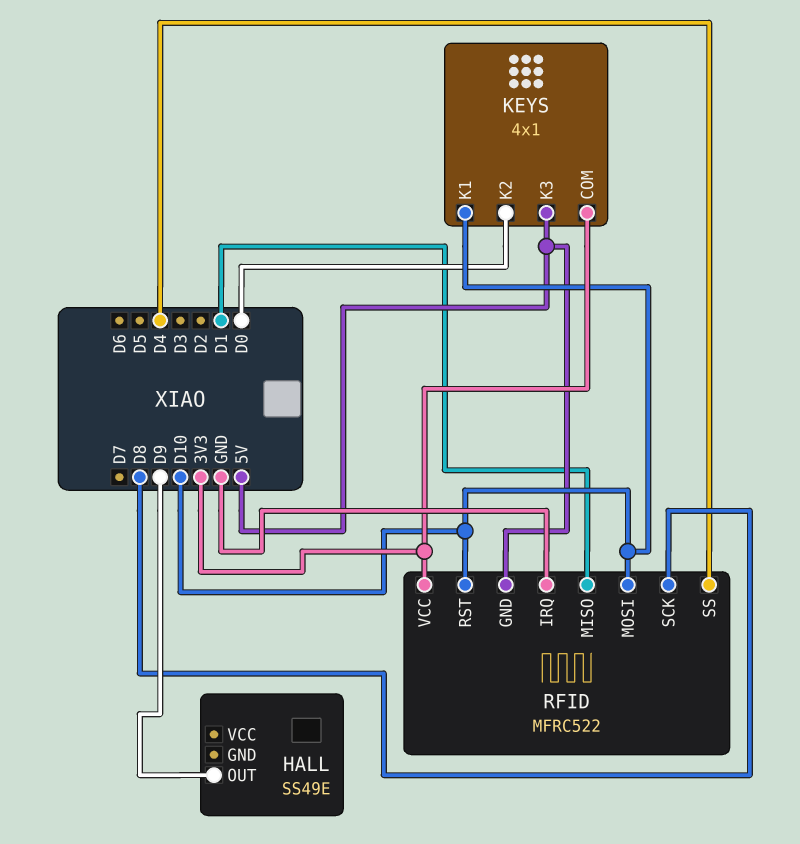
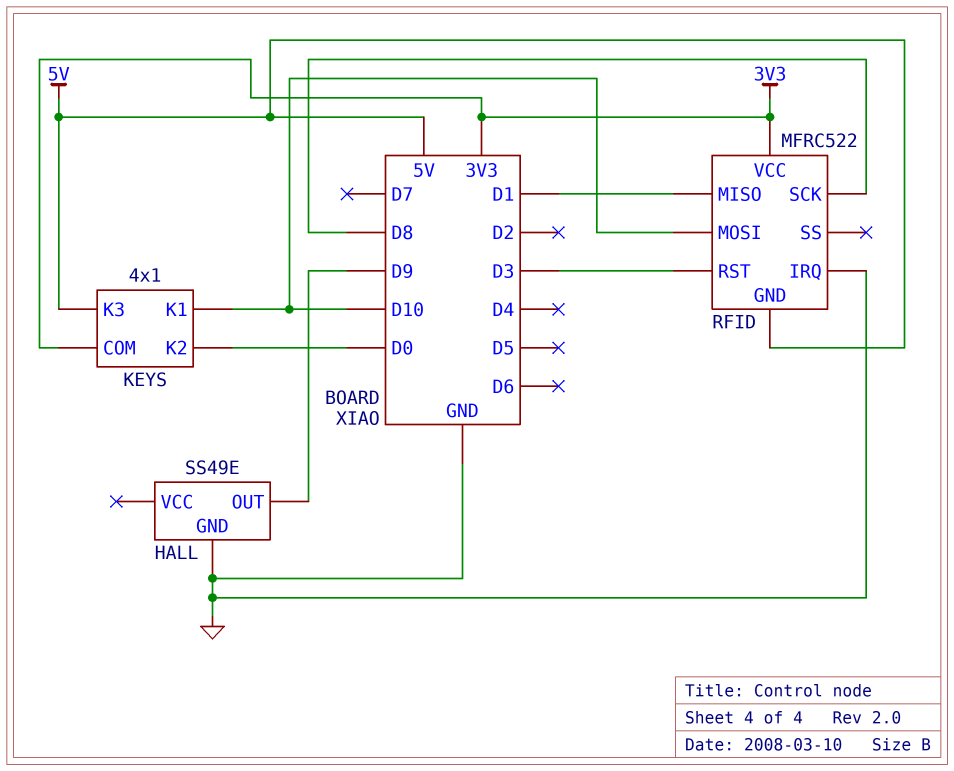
HALL pin GND: none -> GND
RFID pin RST: D10 -> D3
RFID pin SS: D4 -> none

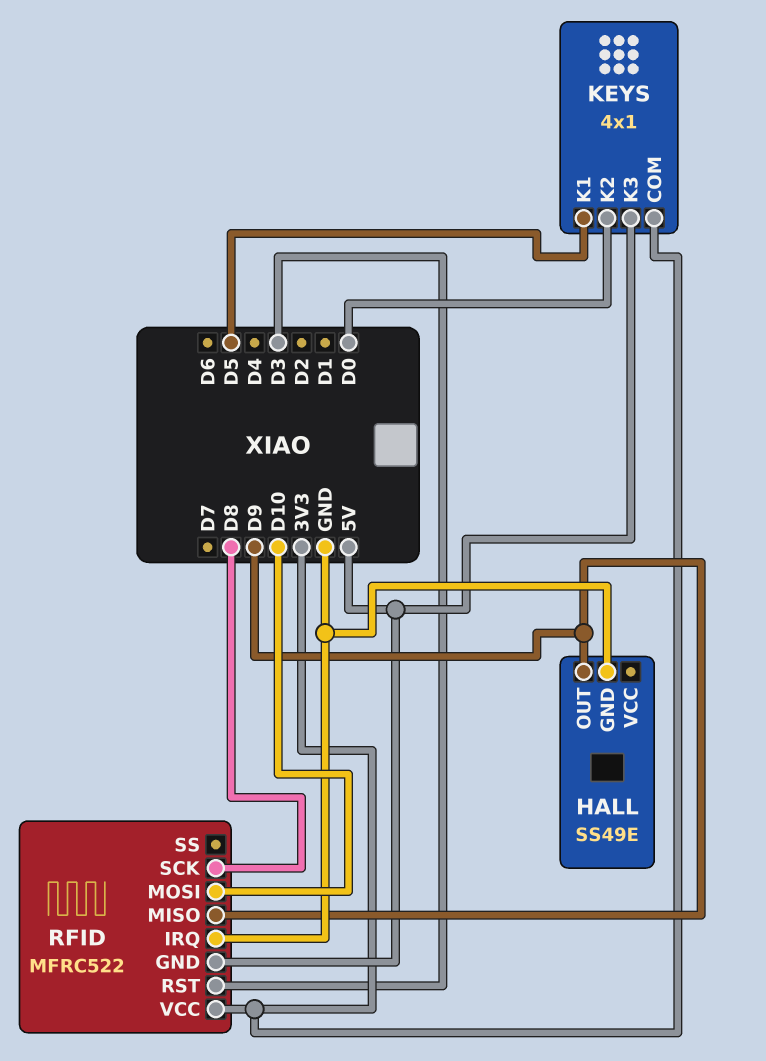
KEYS pin K1: D10 -> D5
RFID pin MISO: D1 -> D9

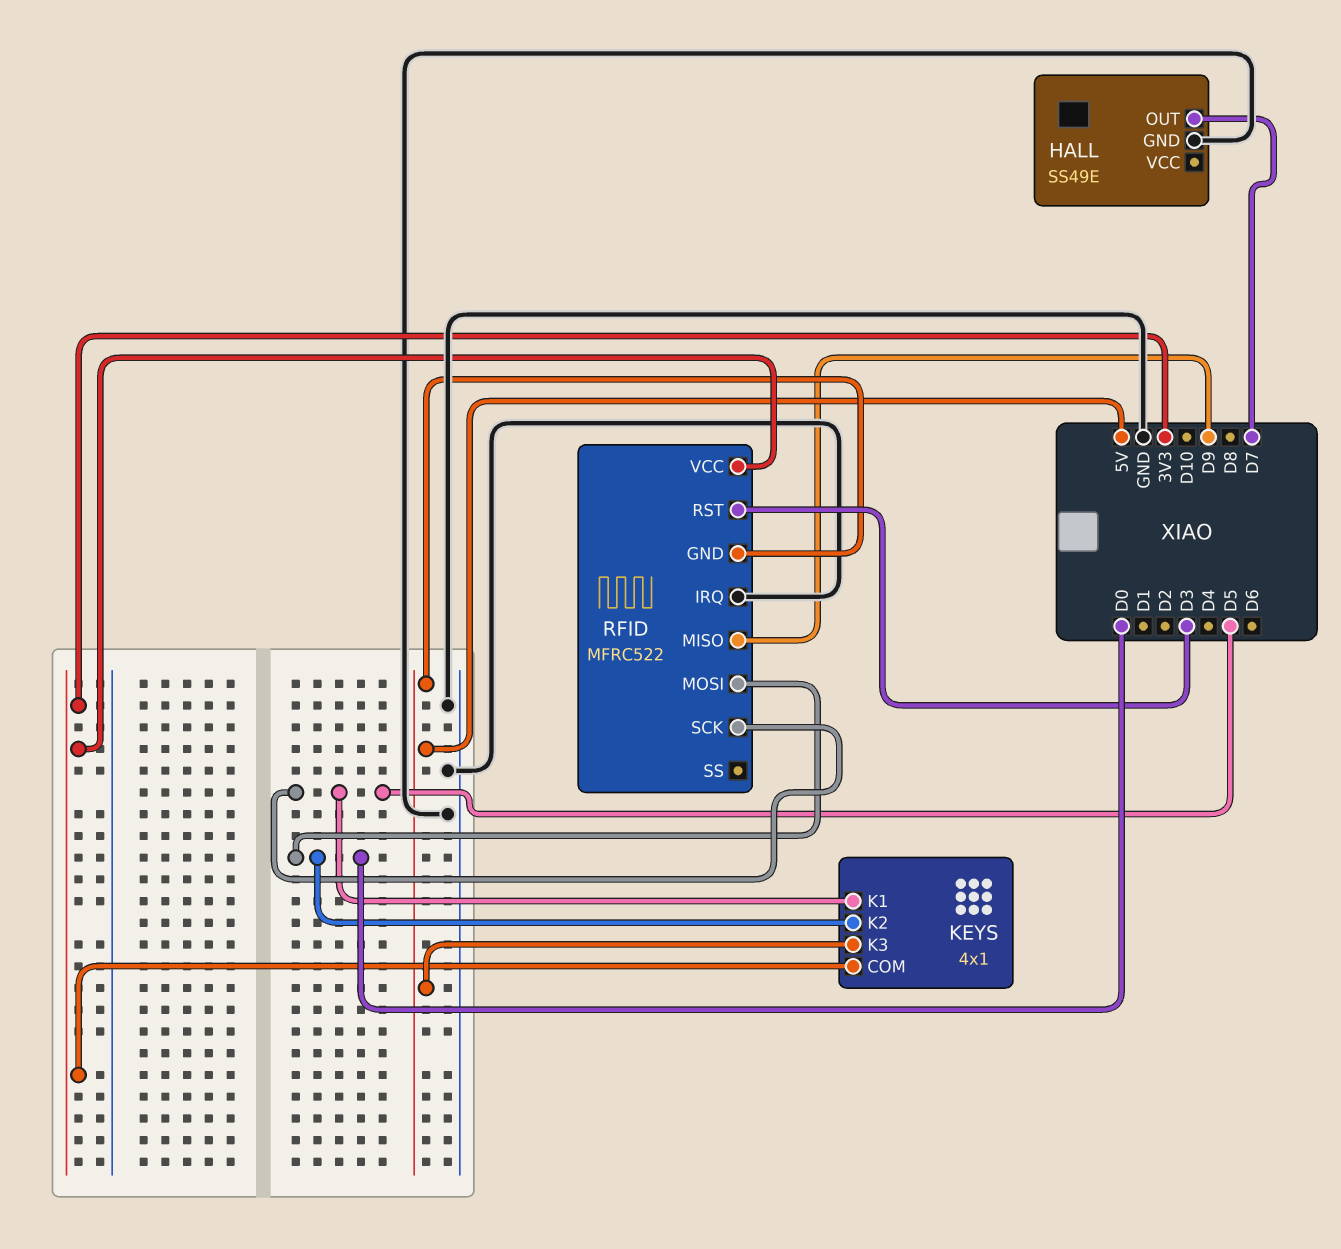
HALL pin OUT: D9 -> D7
RFID pin MOSI: D10 -> D0
RFID pin SCK: D8 -> D5

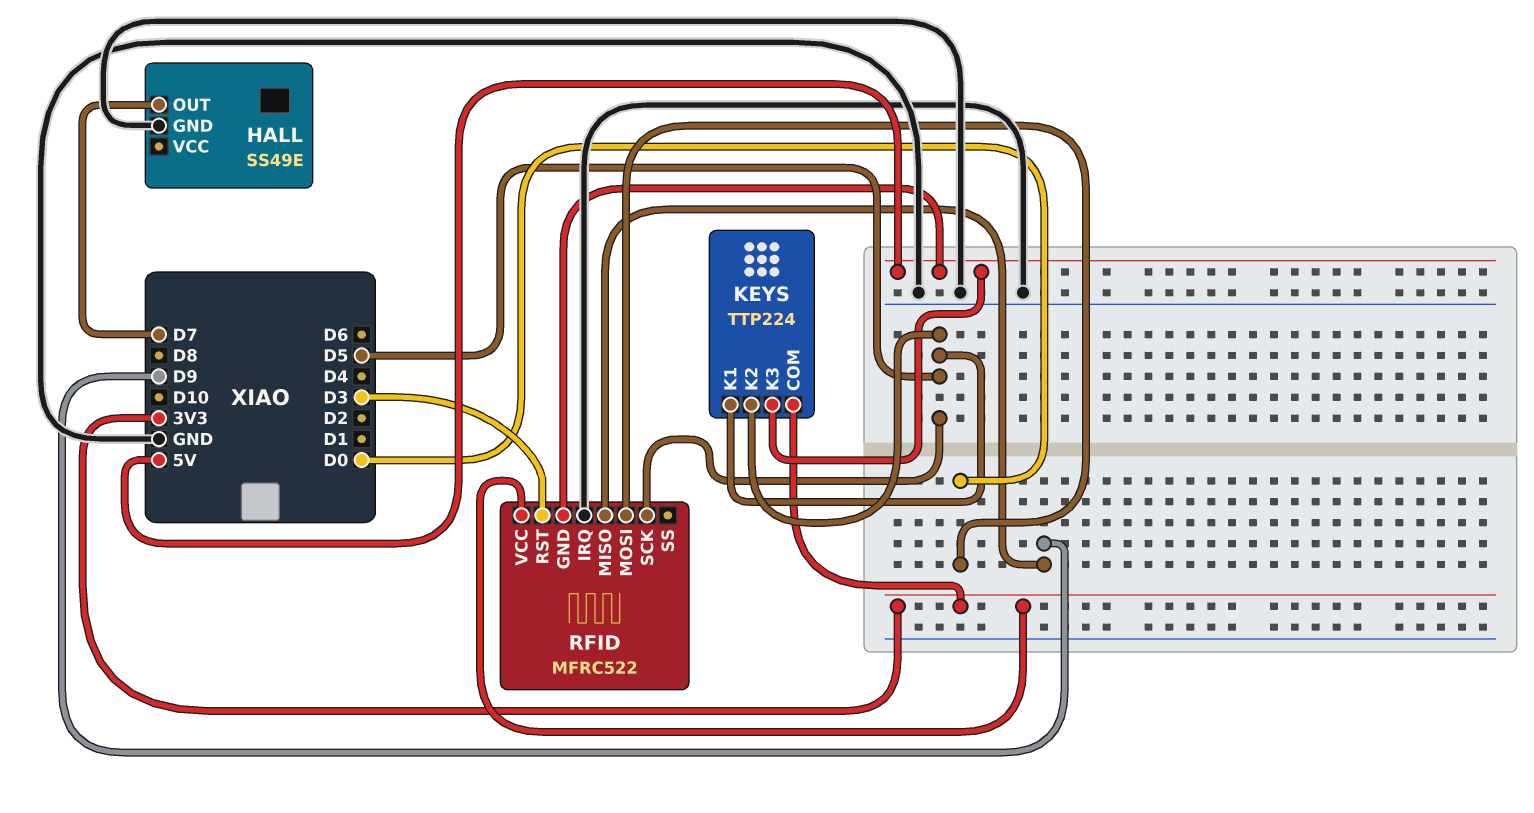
KEYS: 4x1 -> TTP224
KEYS pin K2: D0 -> D5

